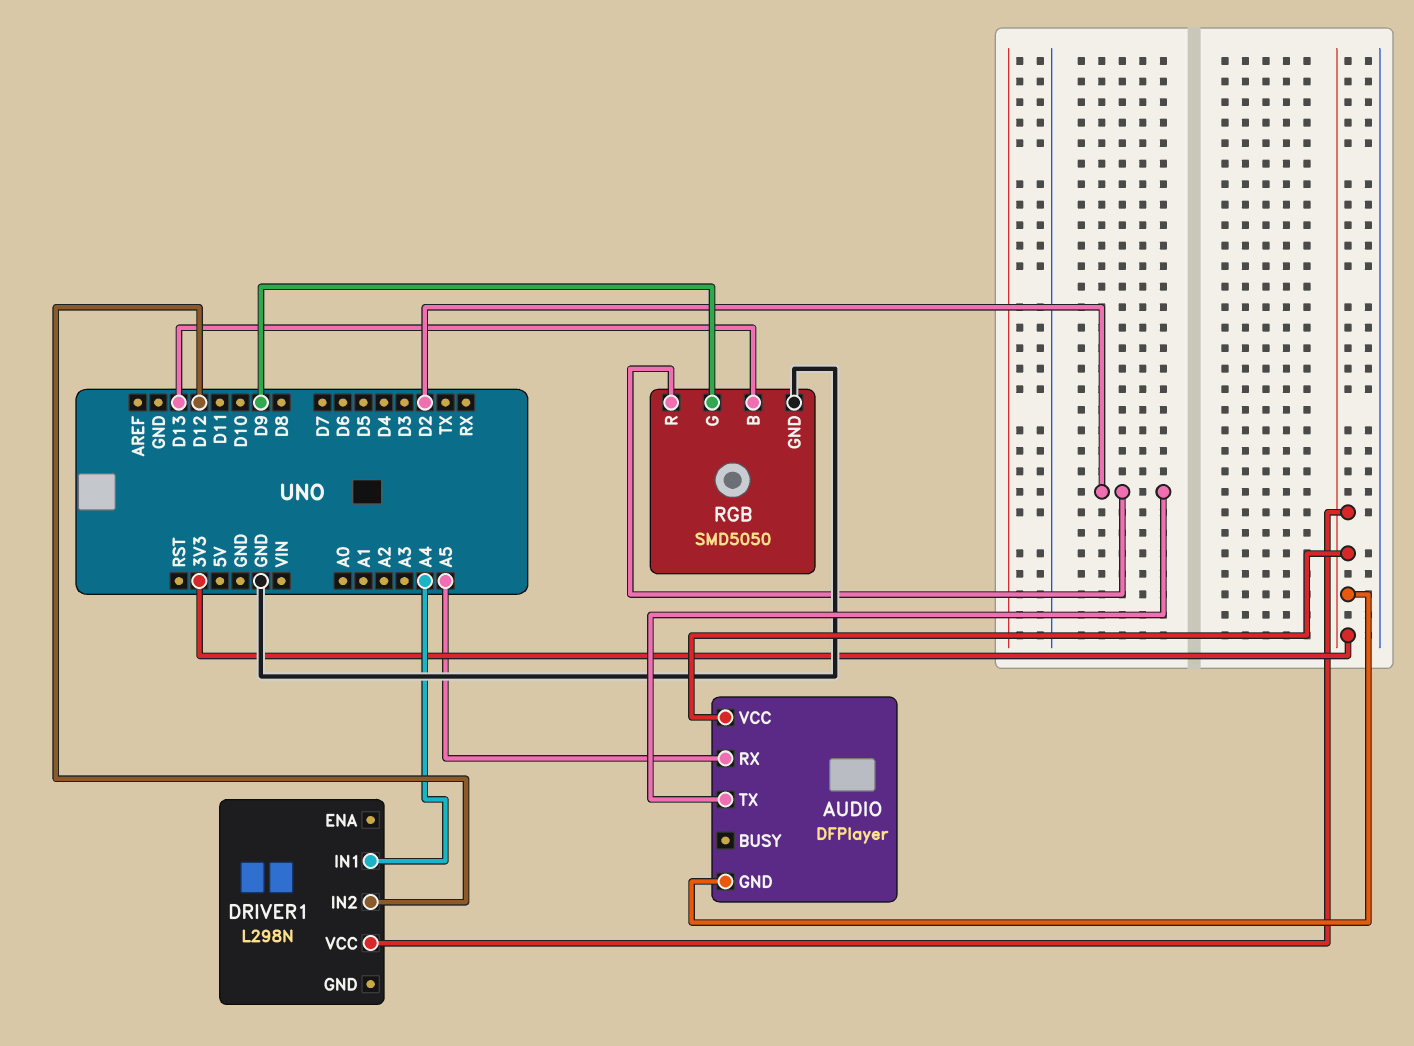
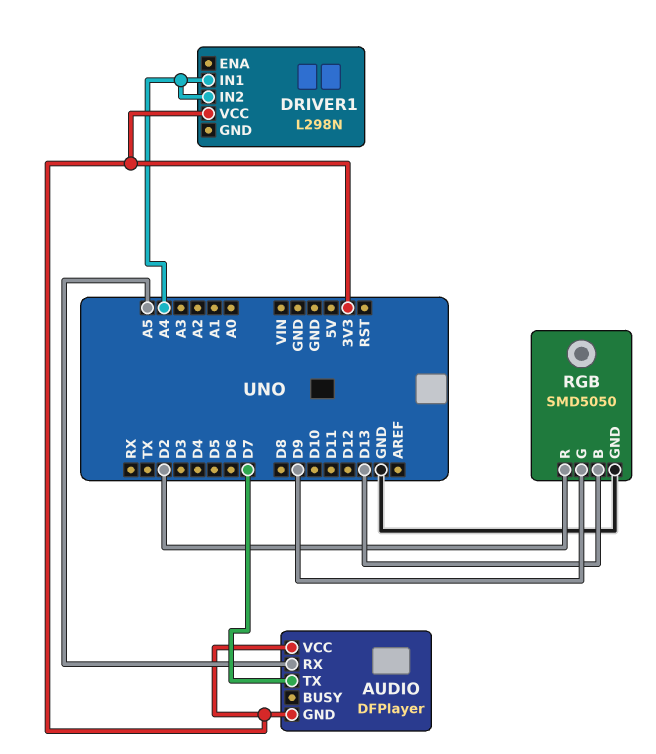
AUDIO pin TX: D2 -> D7
DRIVER1 pin IN2: D12 -> A4

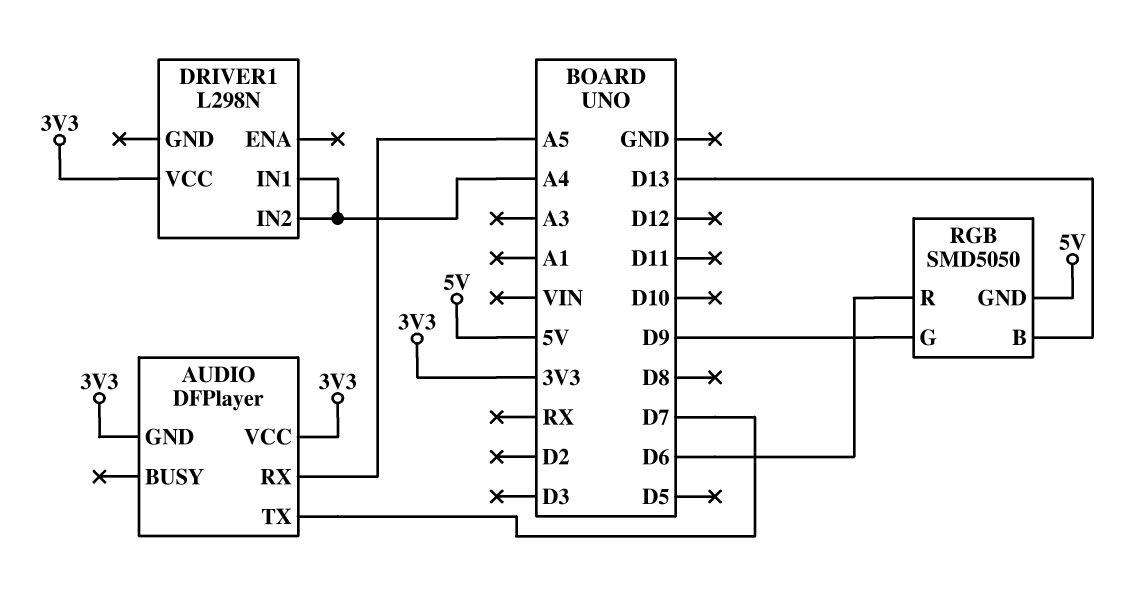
RGB pin GND: GND -> 5V
RGB pin R: D2 -> D6

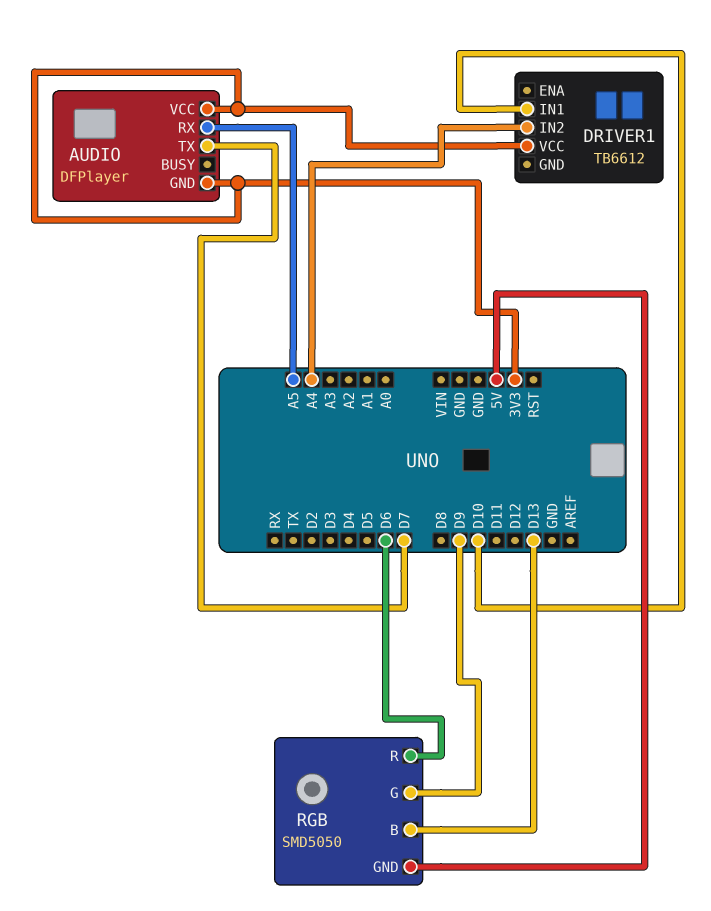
DRIVER1: L298N -> TB6612
DRIVER1 pin IN1: A4 -> D10

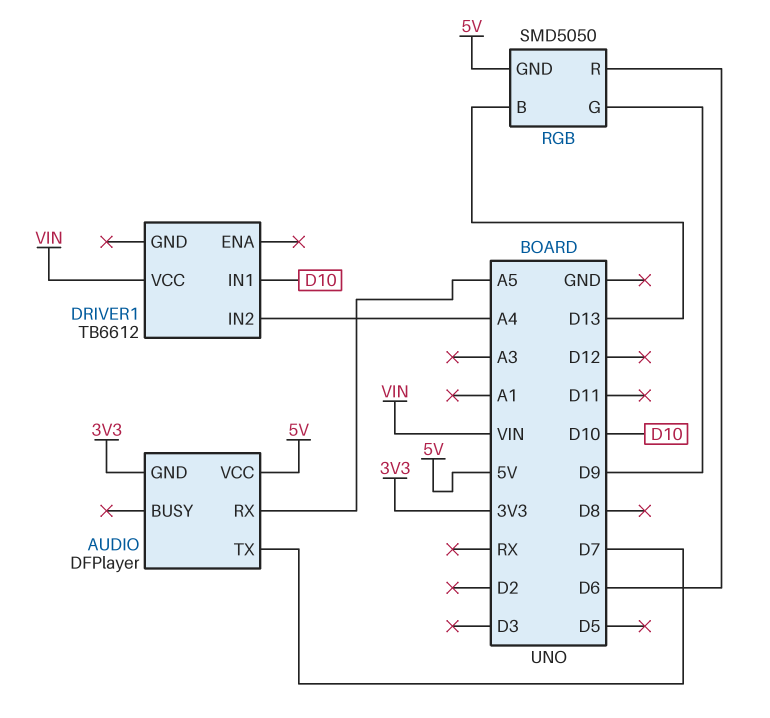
AUDIO pin VCC: 3V3 -> 5V
DRIVER1 pin VCC: 3V3 -> VIN

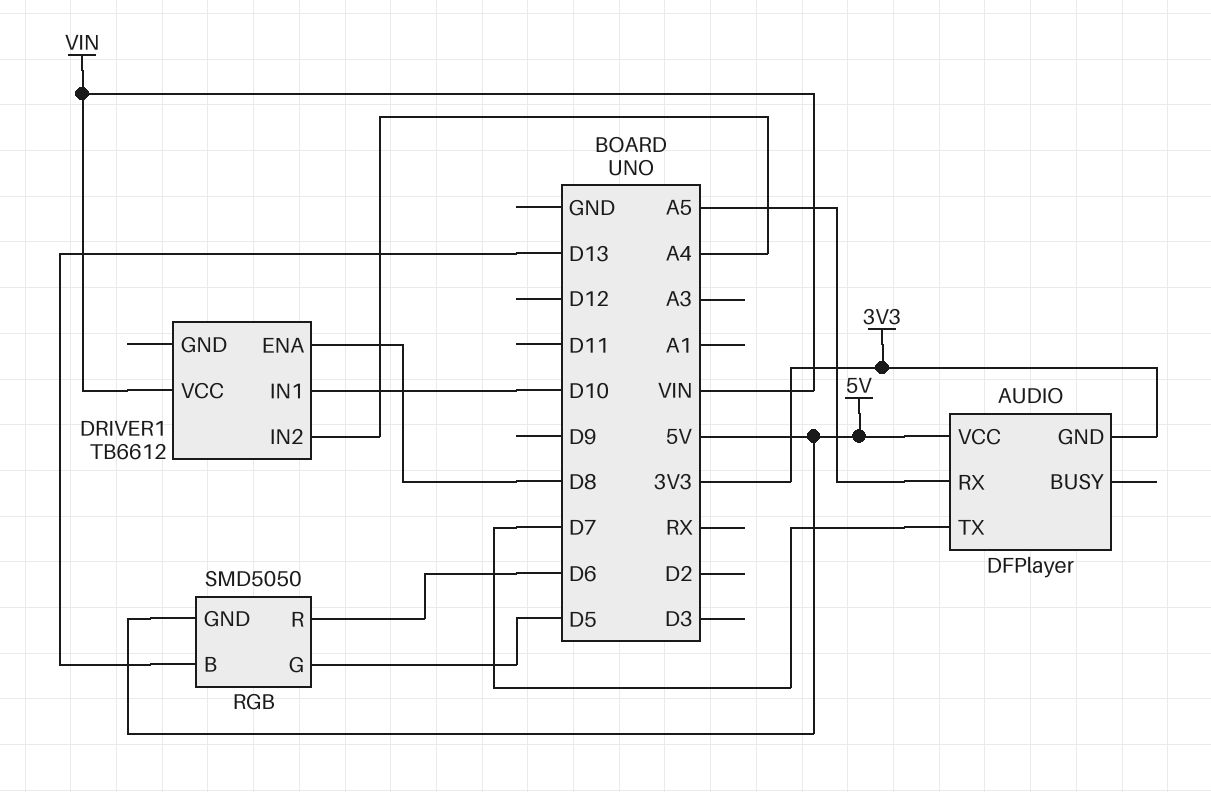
DRIVER1 pin ENA: none -> D8
RGB pin G: D9 -> D5

